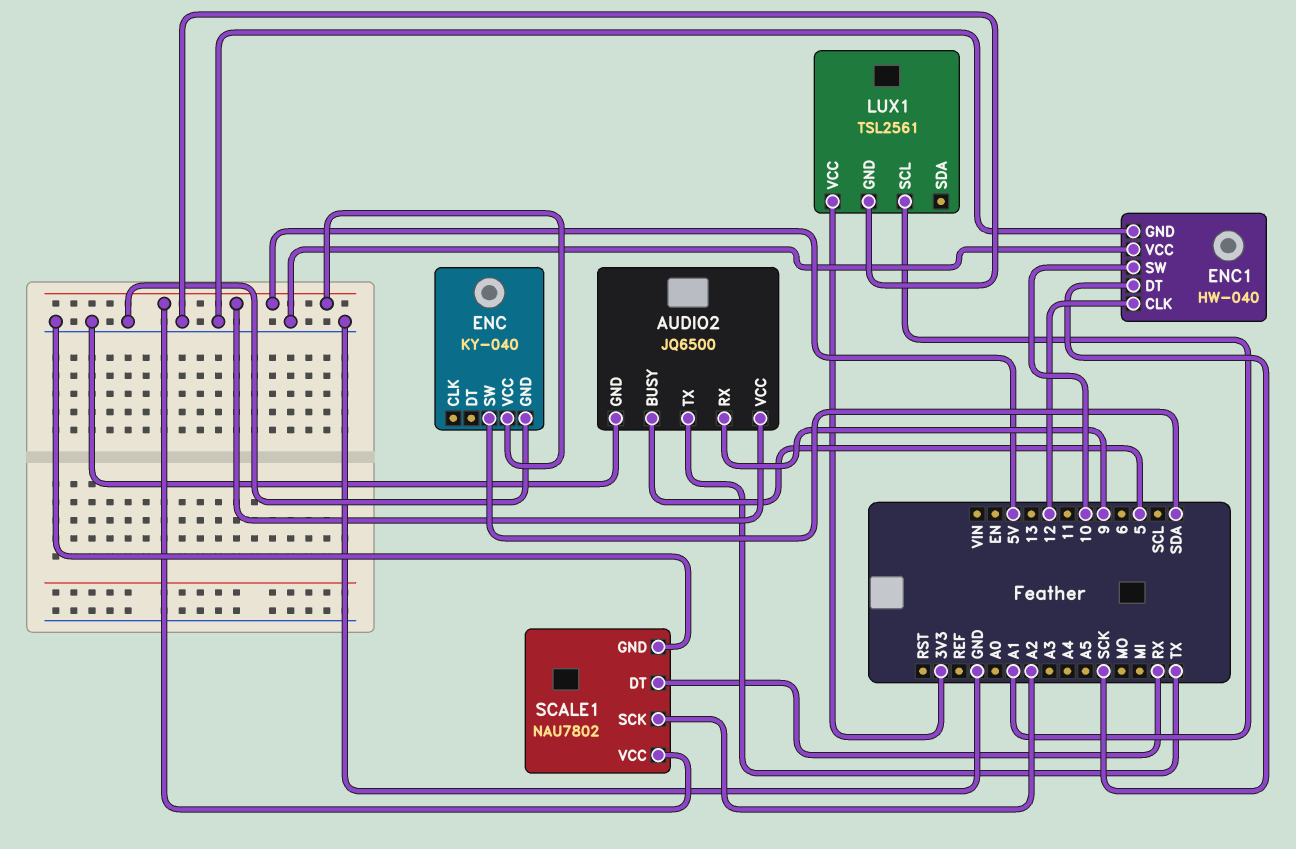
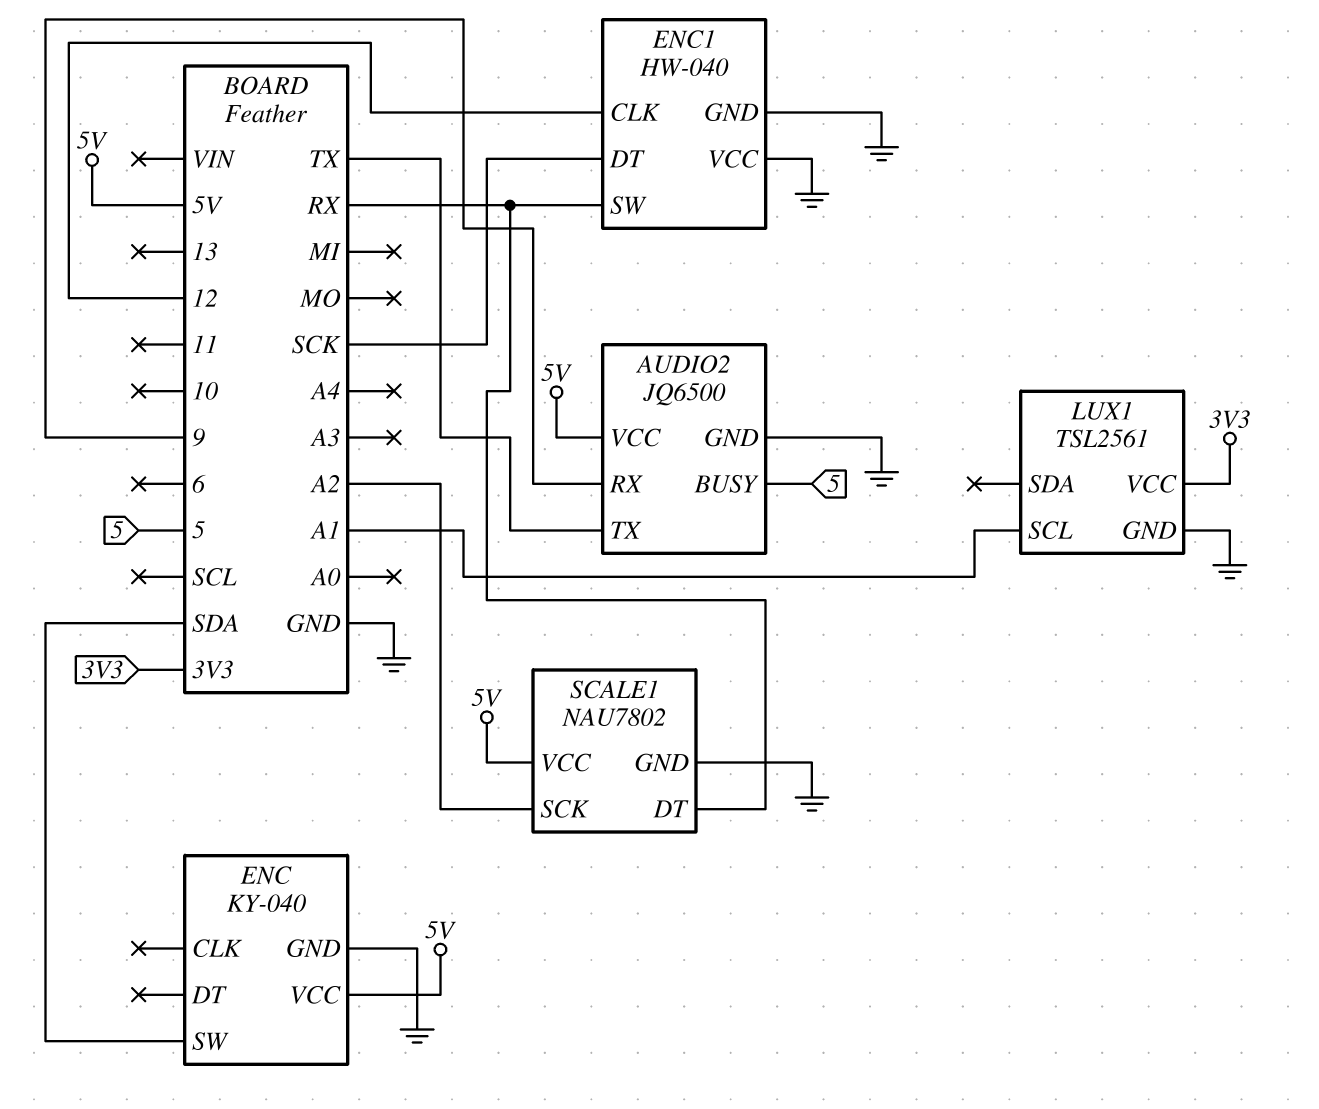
ENC1 pin SW: 10 -> RX

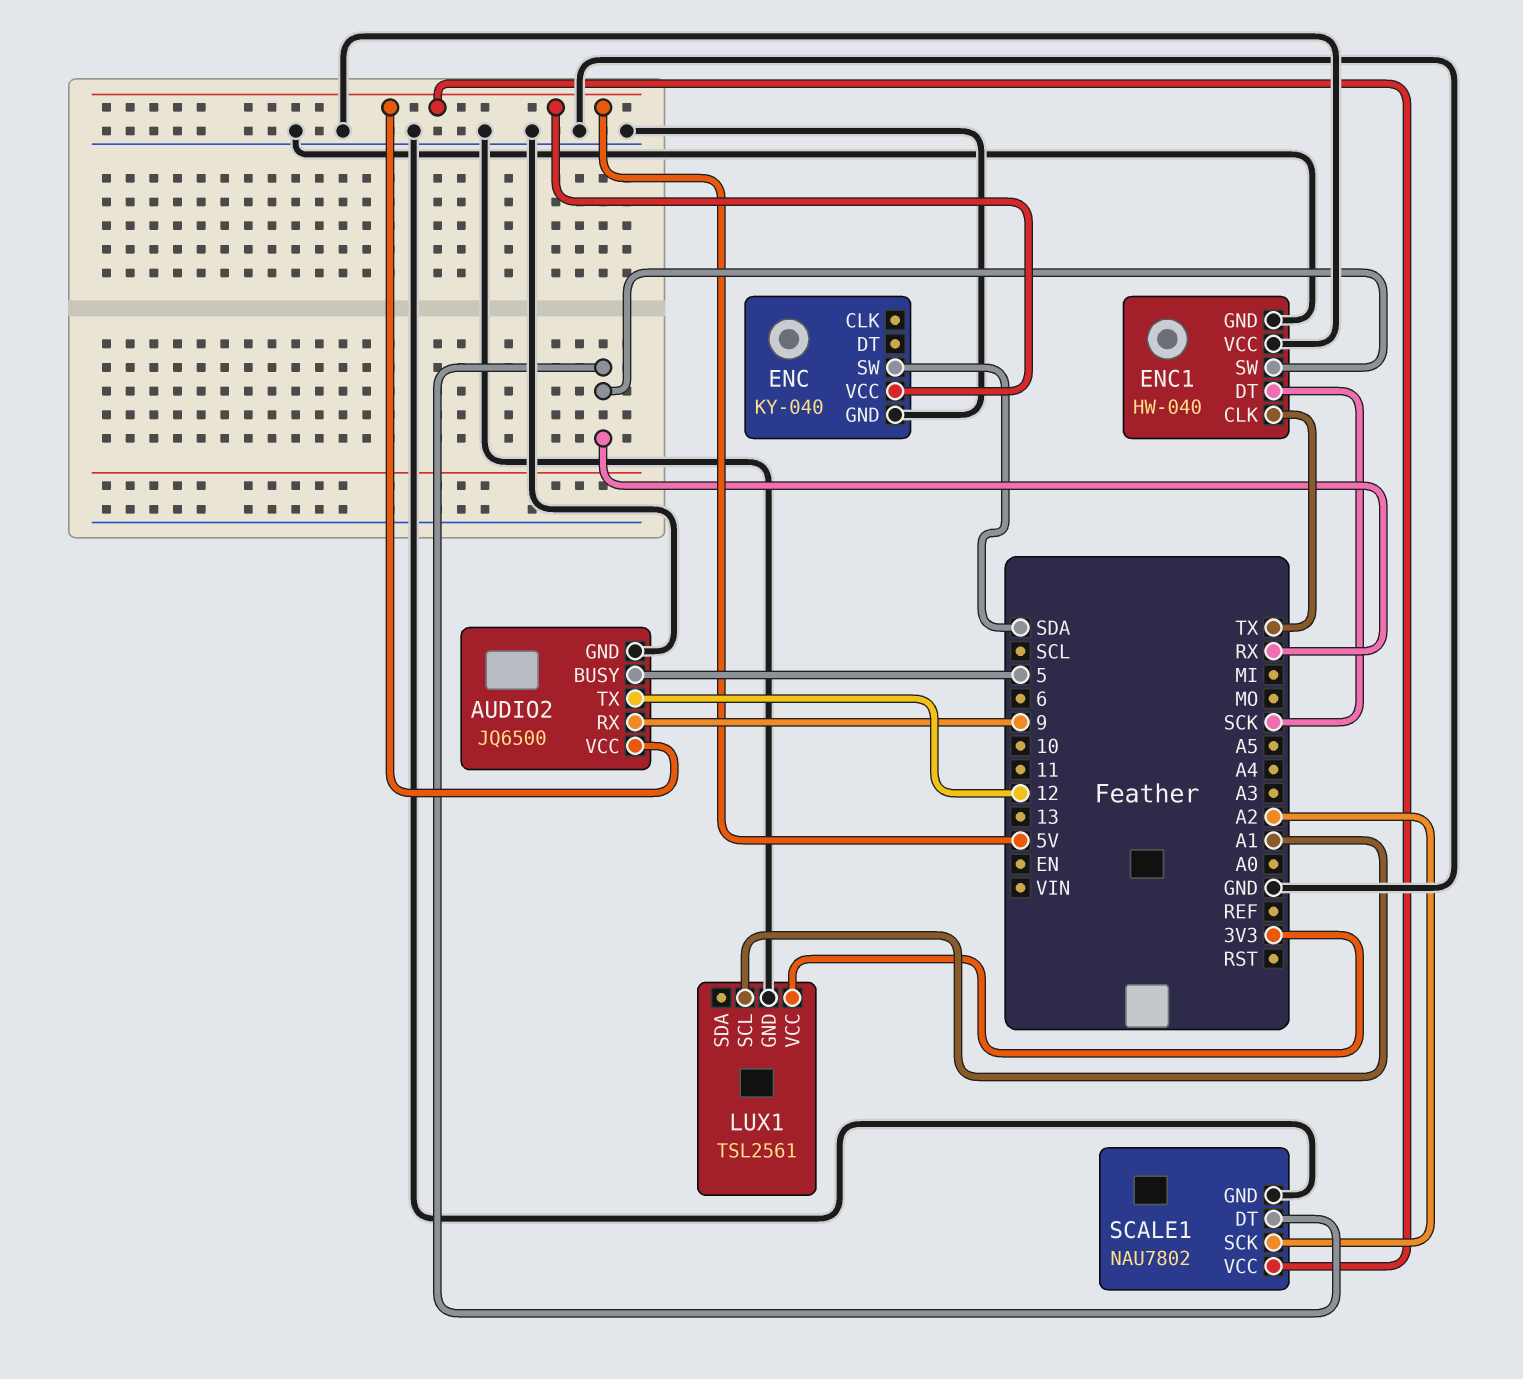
AUDIO2 pin TX: TX -> 12
ENC1 pin CLK: 12 -> TX

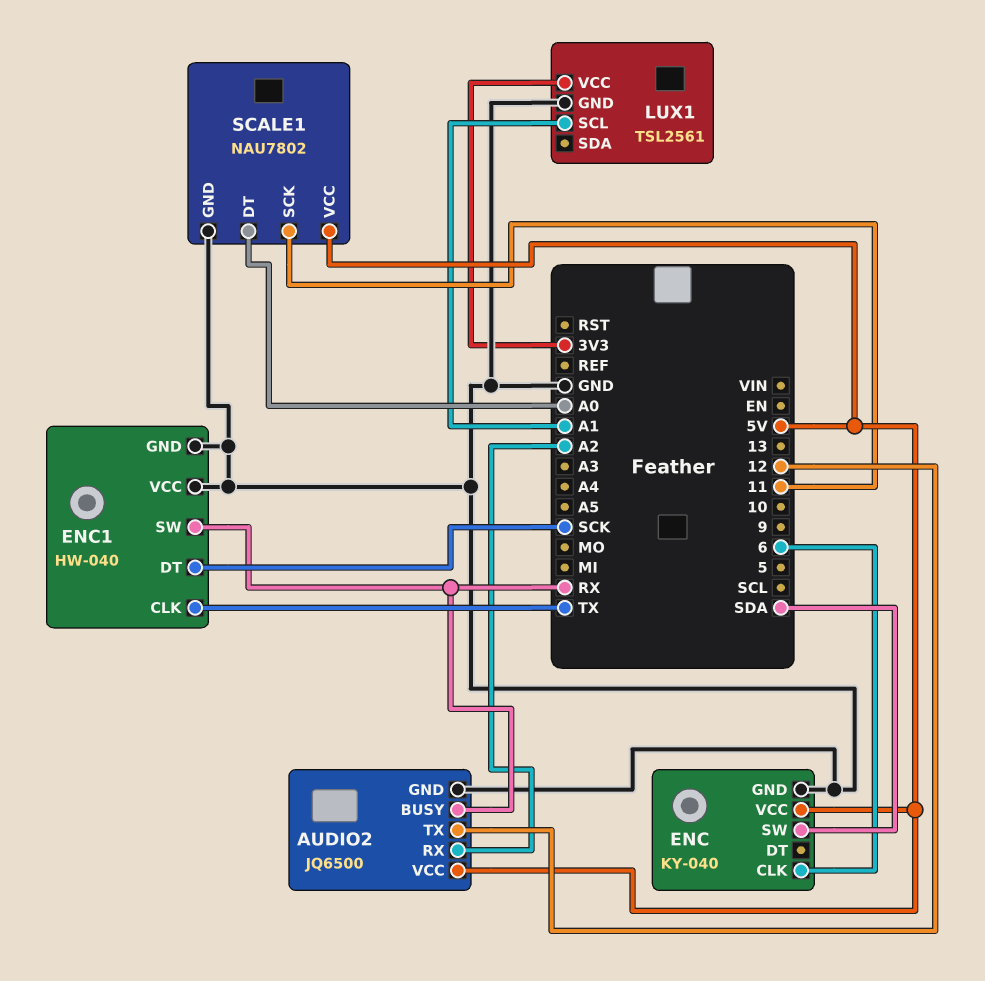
AUDIO2 pin BUSY: 5 -> RX
AUDIO2 pin RX: 9 -> A2
ENC pin CLK: none -> 6
SCALE1 pin DT: RX -> A0
SCALE1 pin SCK: A2 -> 11

